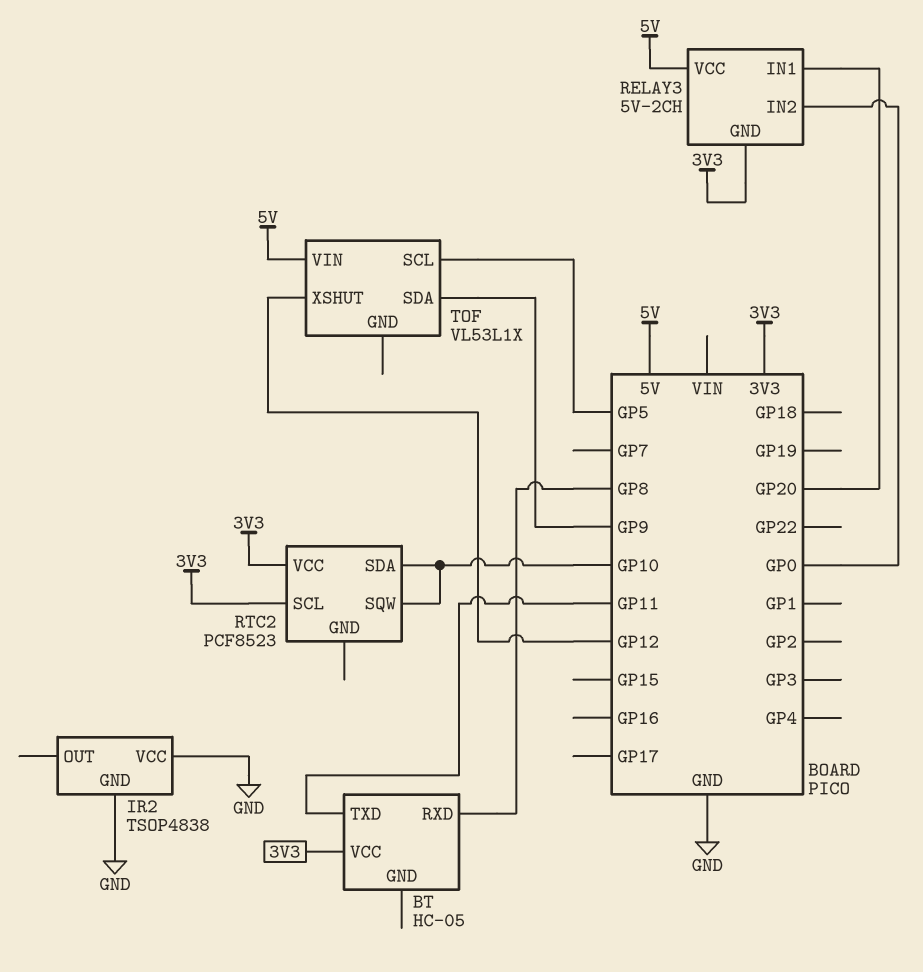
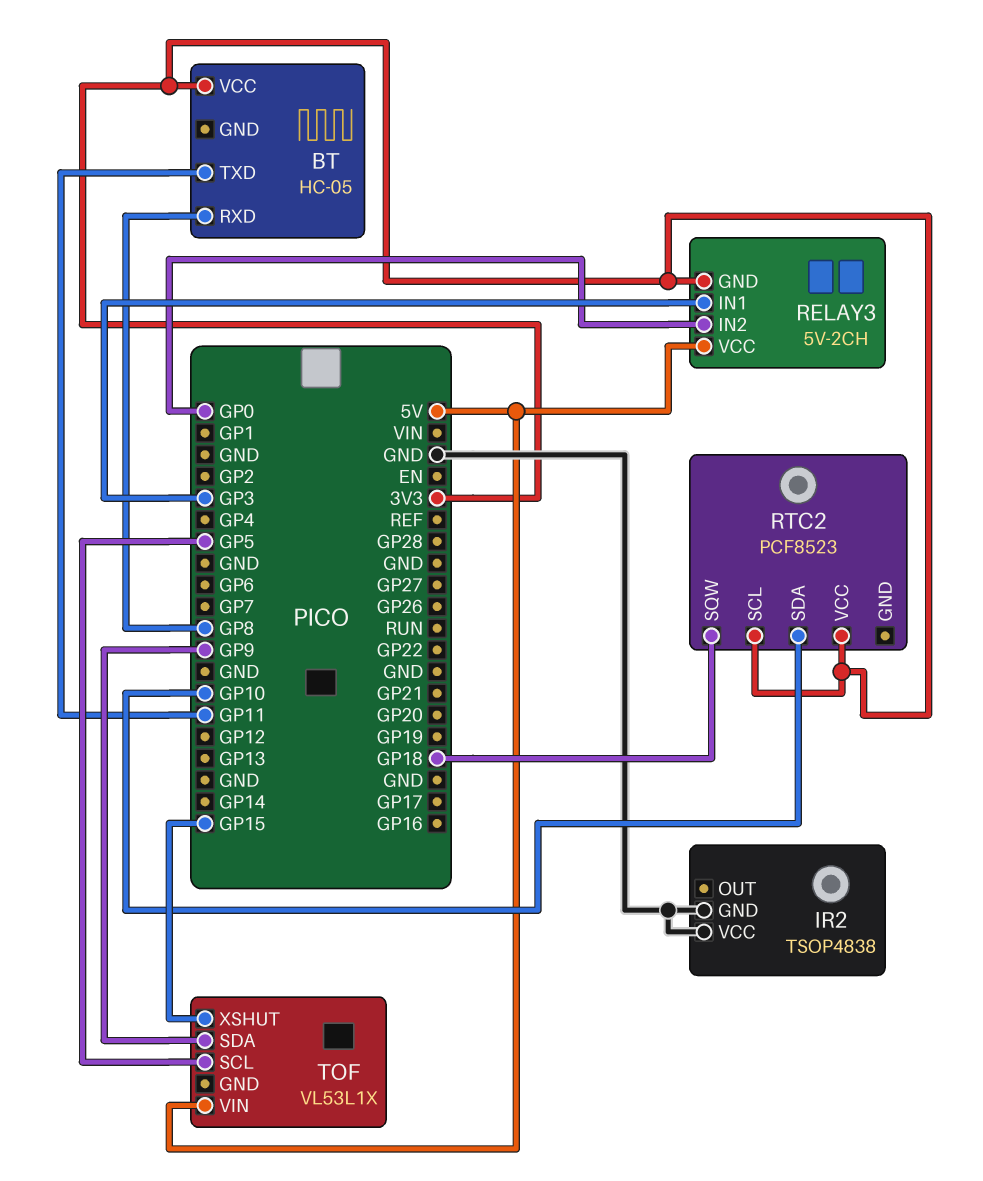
RELAY3 pin IN1: GP20 -> GP3
RTC2 pin SQW: GP10 -> GP18
TOF pin XSHUT: GP12 -> GP15

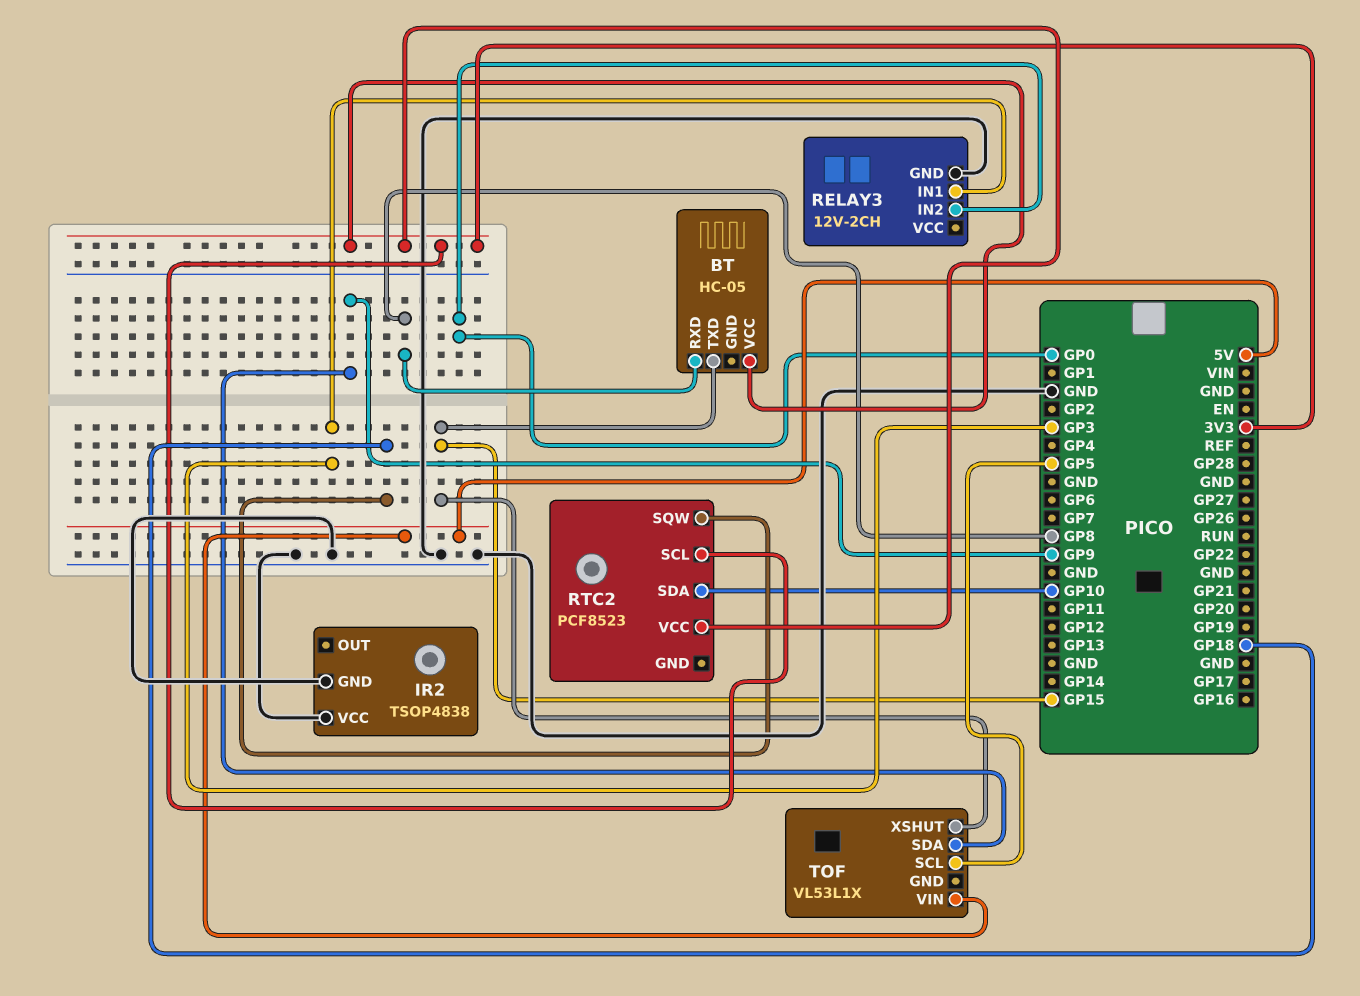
BT pin TXD: GP11 -> GP15
RELAY3: 5V-2CH -> 12V-2CH
RELAY3 pin GND: 3V3 -> GND
RELAY3 pin VCC: 5V -> none

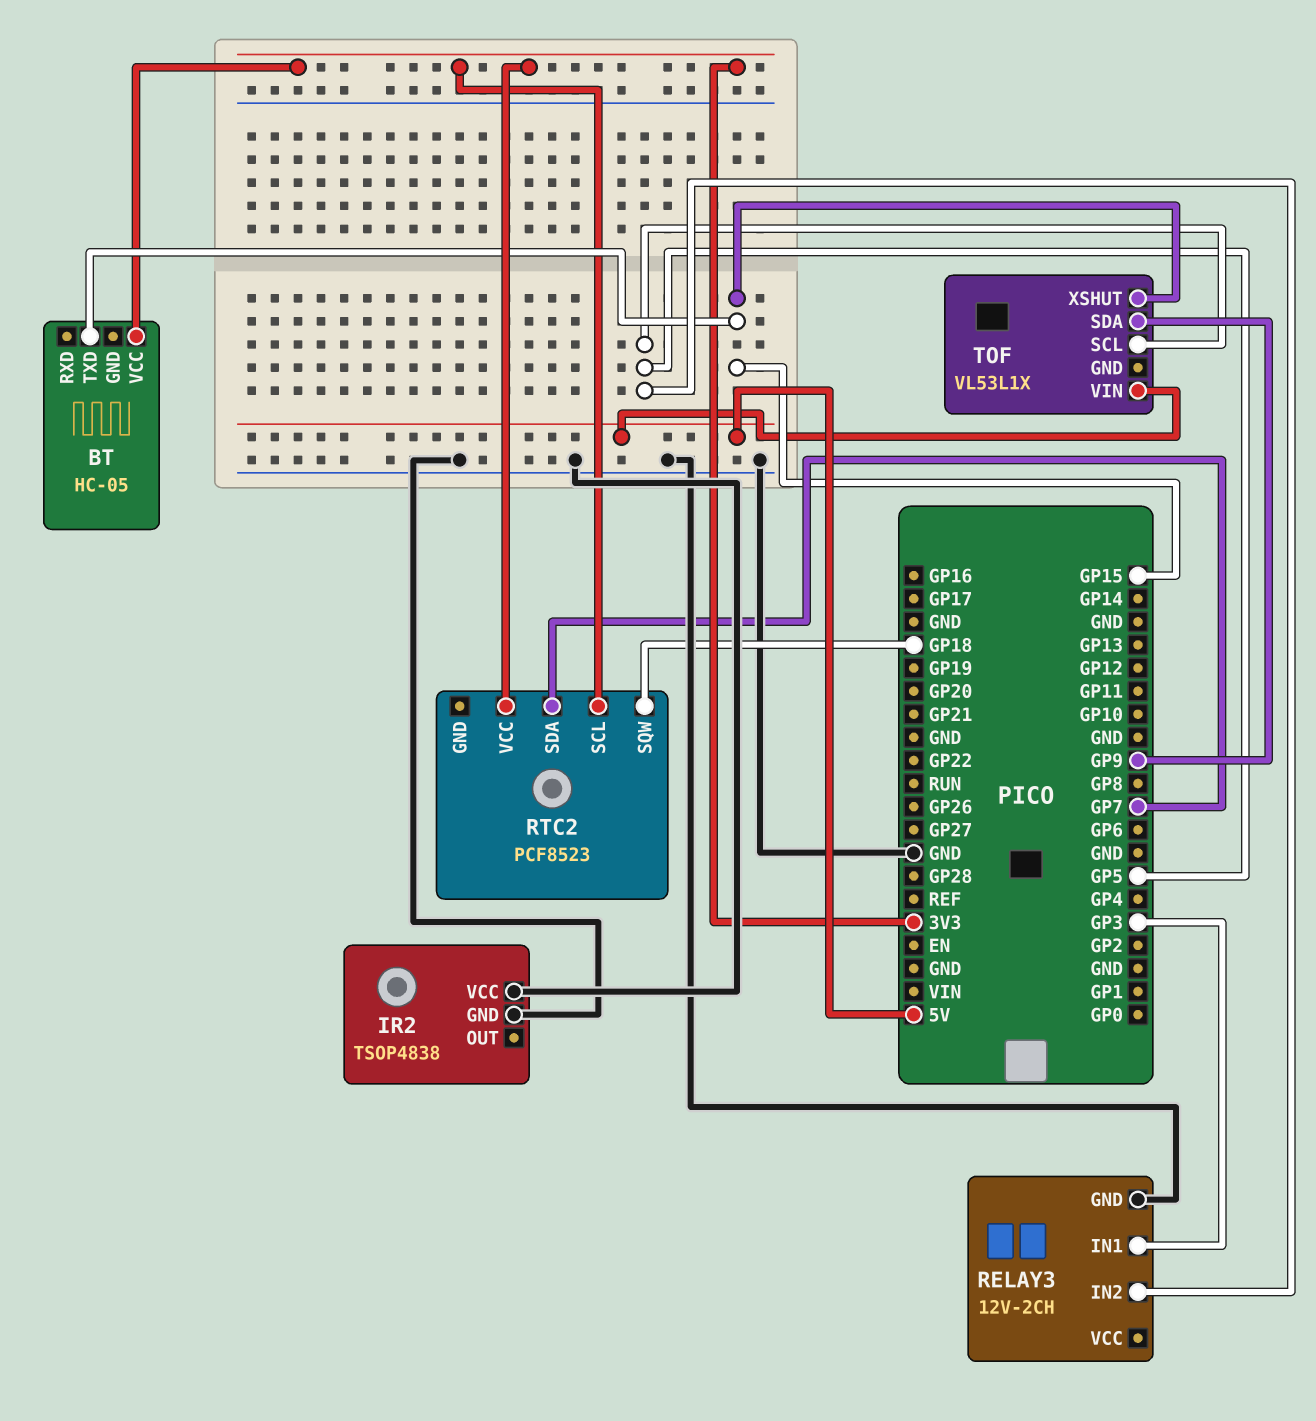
BT pin RXD: GP8 -> none
RELAY3 pin IN2: GP0 -> GP5
RTC2 pin SDA: GP10 -> GP7

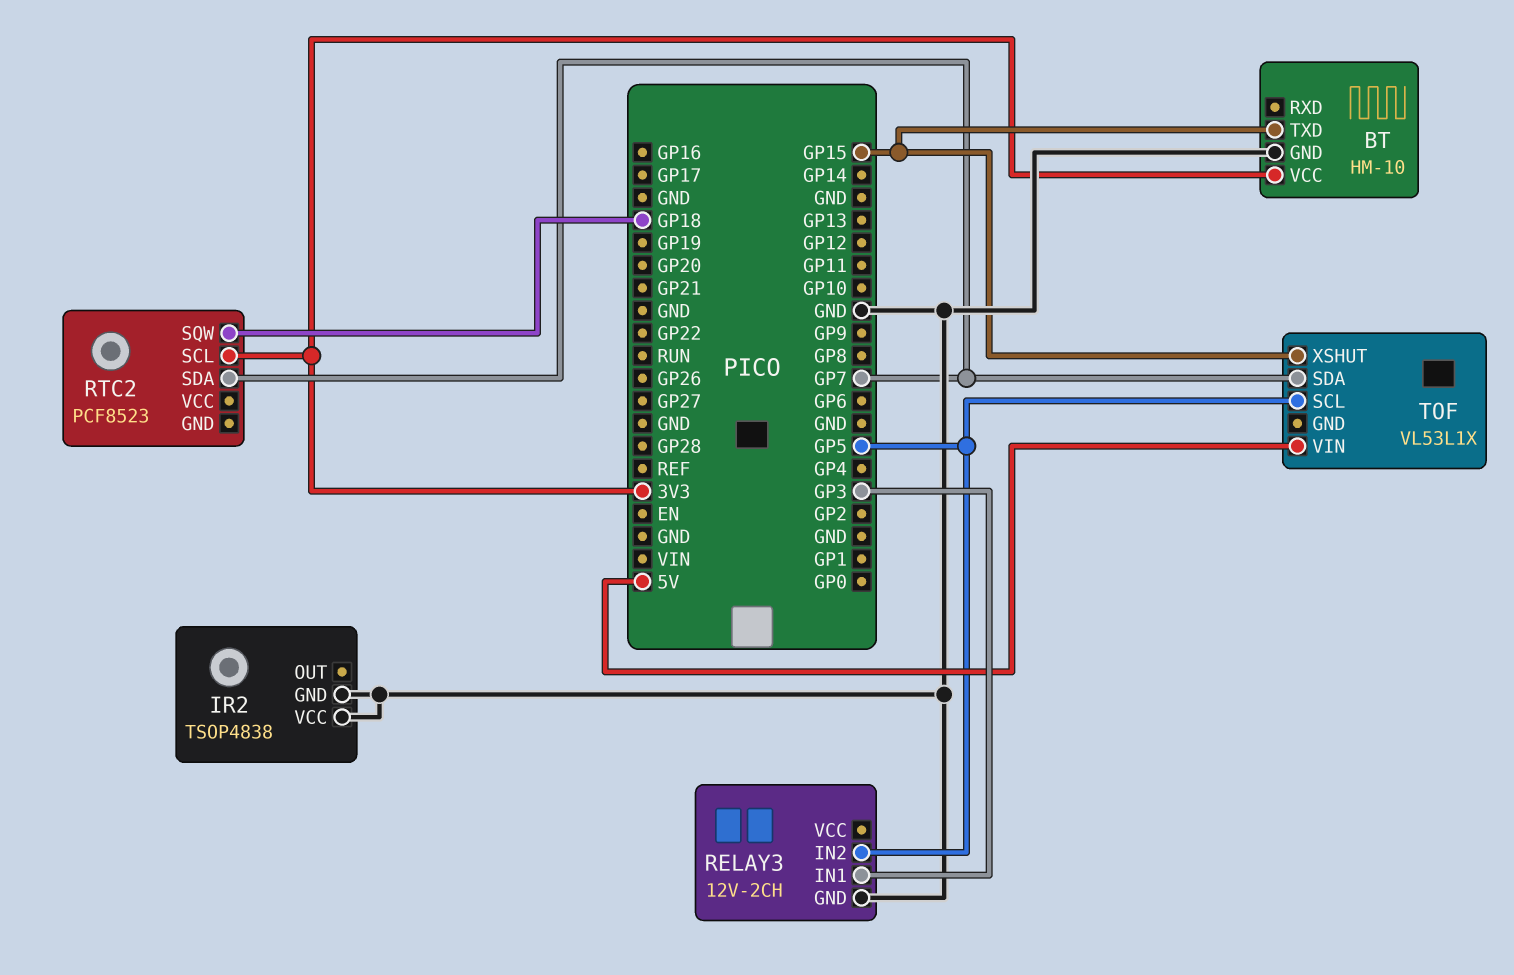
BT: HC-05 -> HM-10
BT pin GND: none -> GND
RTC2 pin VCC: 3V3 -> none
TOF pin SDA: GP9 -> GP7

